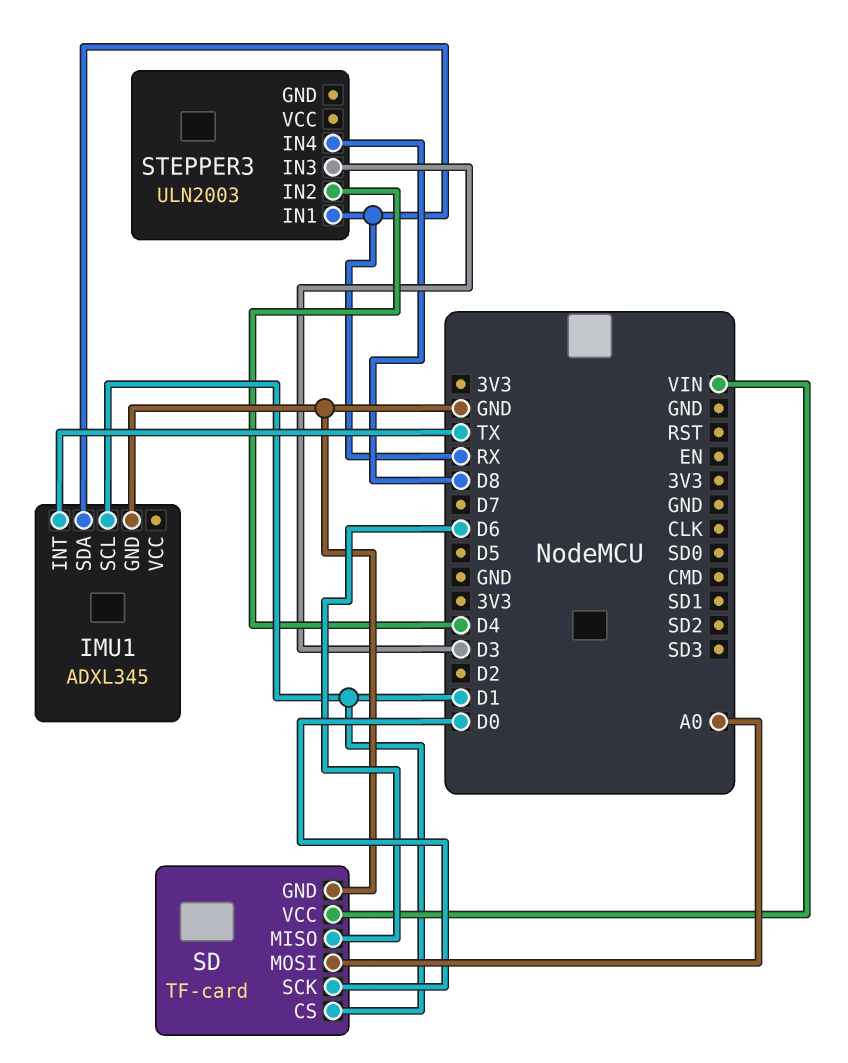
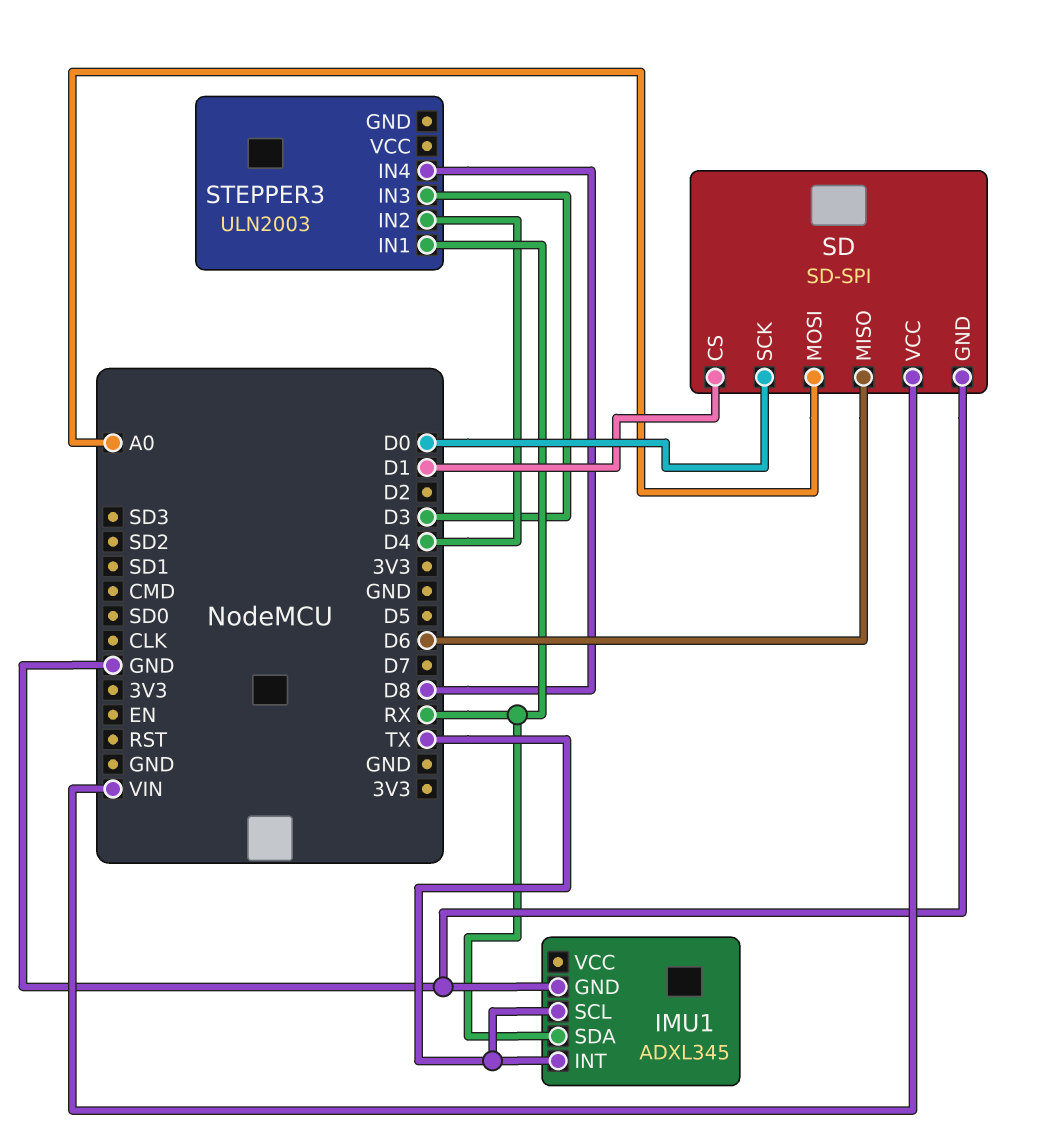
IMU1 pin SCL: D1 -> TX
SD: TF-card -> SD-SPI

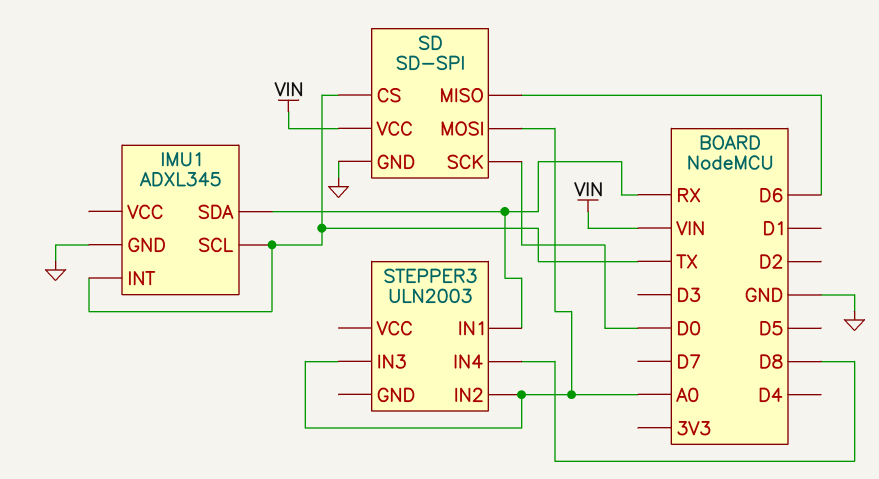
SD pin CS: D1 -> TX
STEPPER3 pin IN2: D4 -> A0
STEPPER3 pin IN3: D3 -> A0

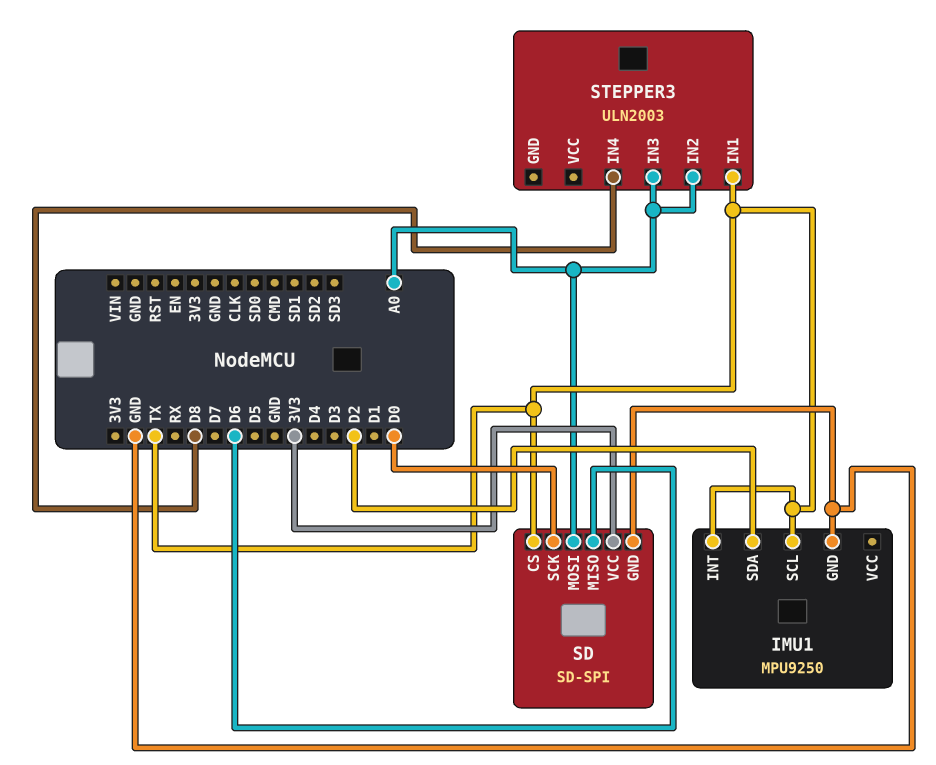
IMU1: ADXL345 -> MPU9250
IMU1 pin SDA: RX -> D2
SD pin VCC: VIN -> 3V3
STEPPER3 pin IN1: RX -> TX

